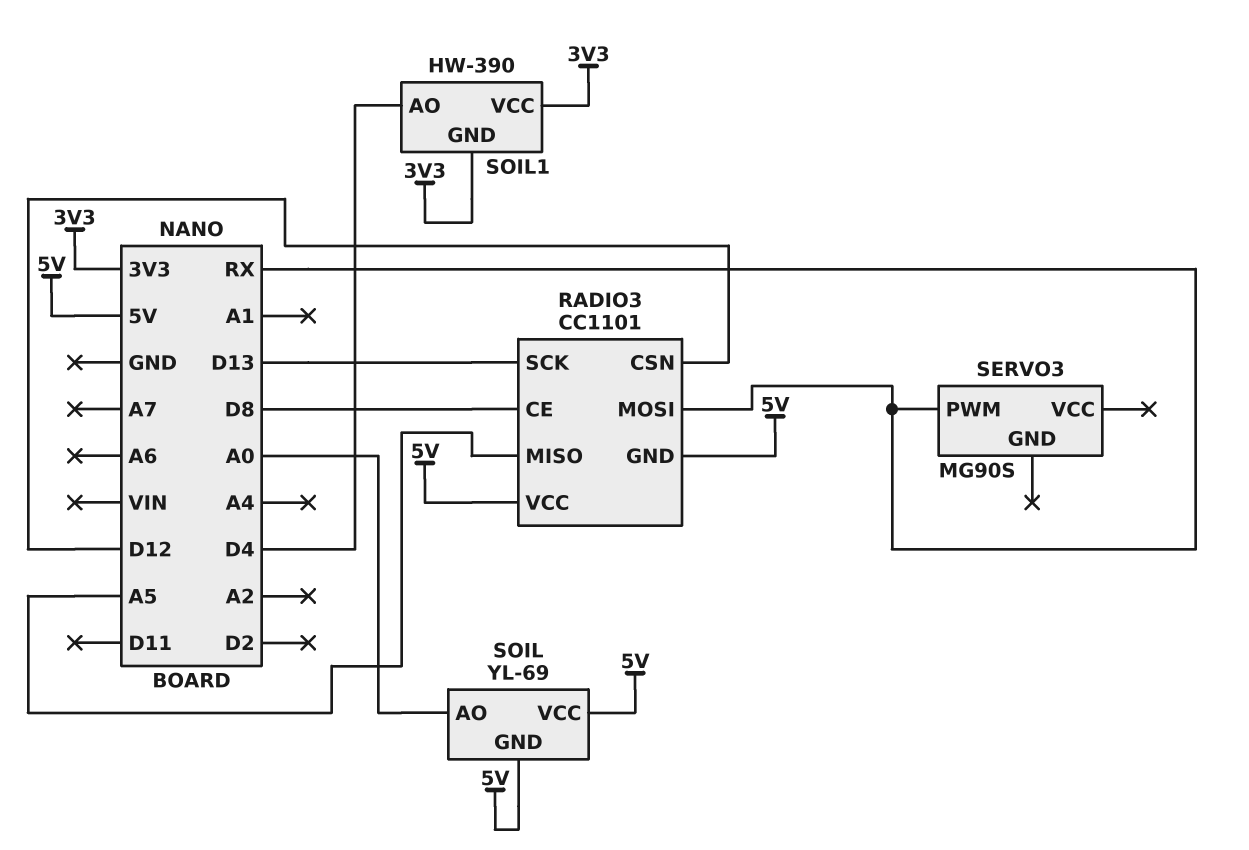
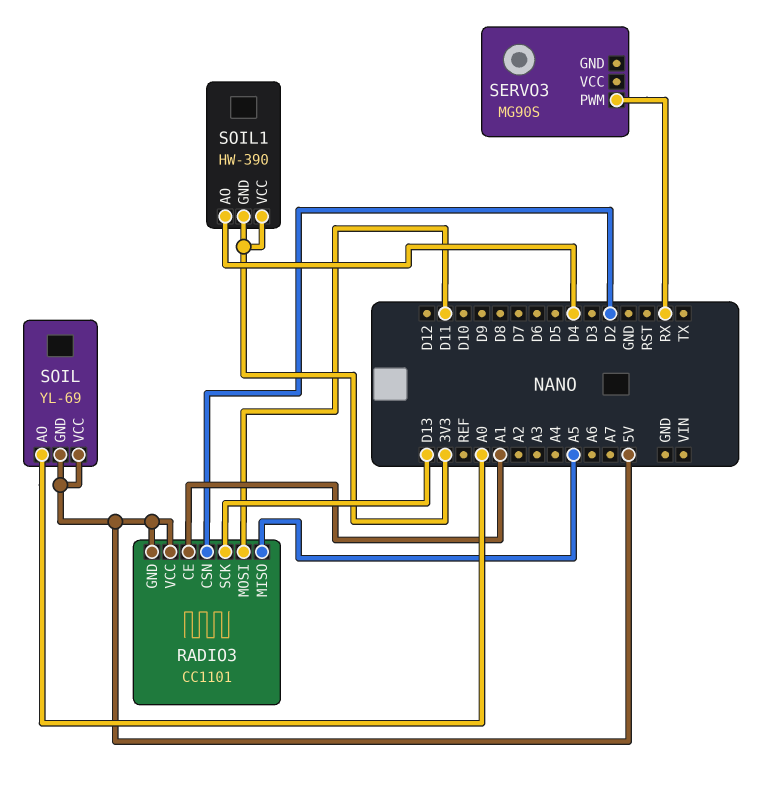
RADIO3 pin CE: D8 -> A1
RADIO3 pin CSN: D12 -> D2
RADIO3 pin MOSI: RX -> D11

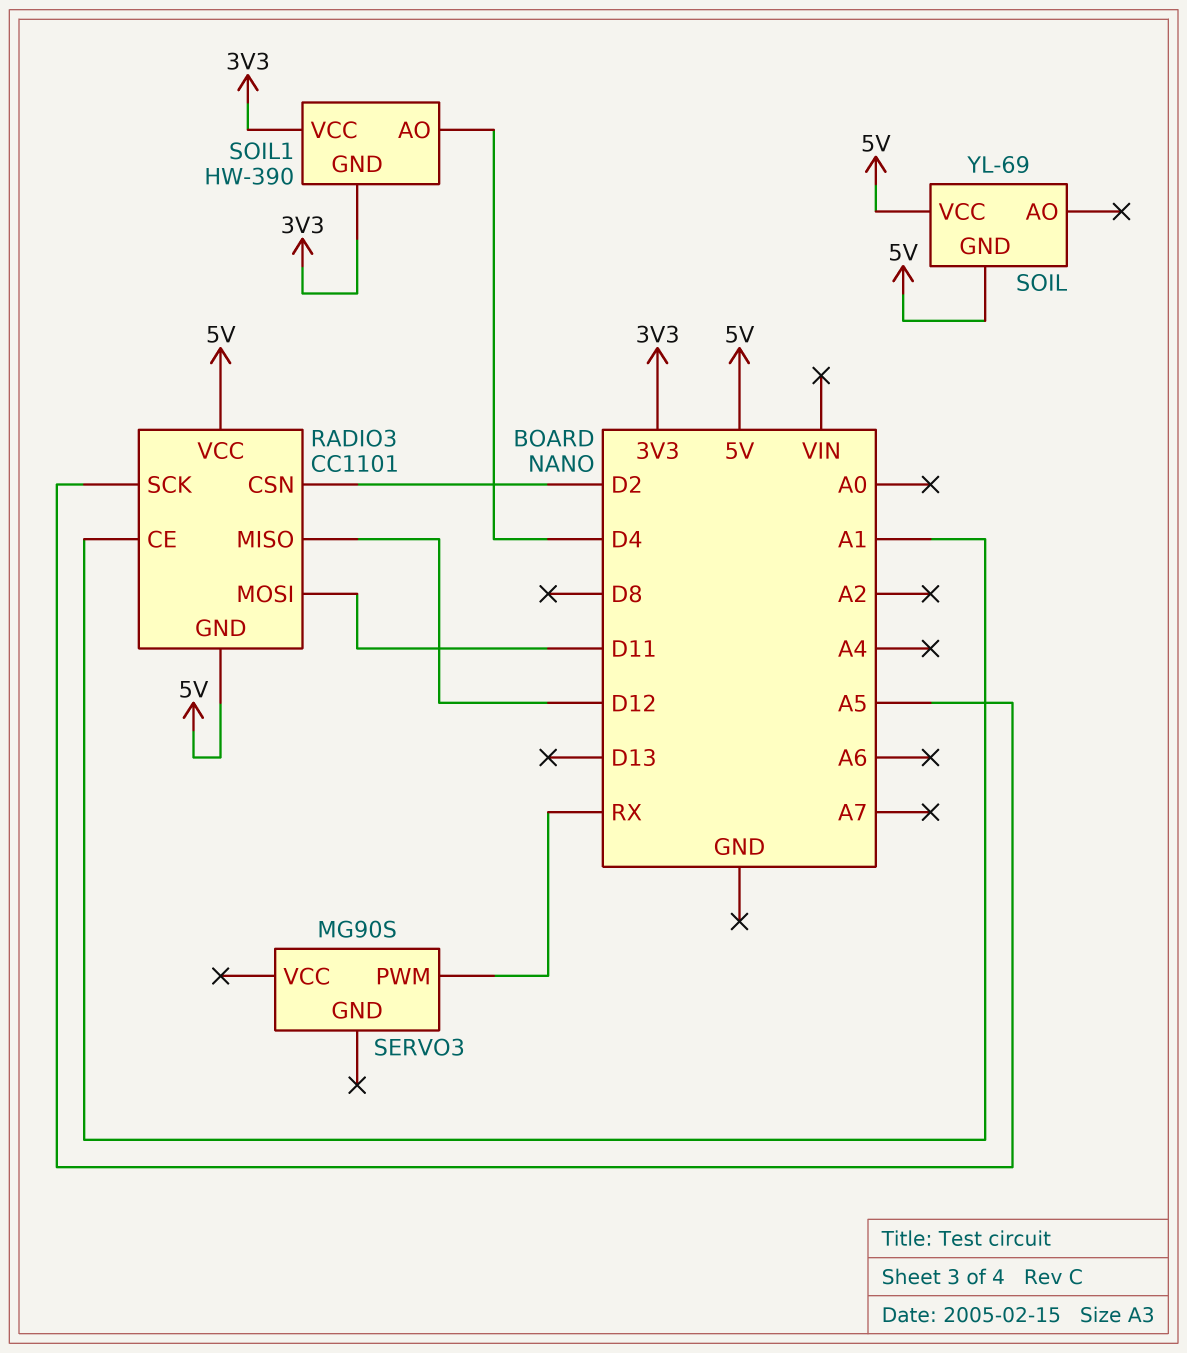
RADIO3 pin MISO: A5 -> D12
RADIO3 pin SCK: D13 -> A5
SOIL pin AO: A0 -> none

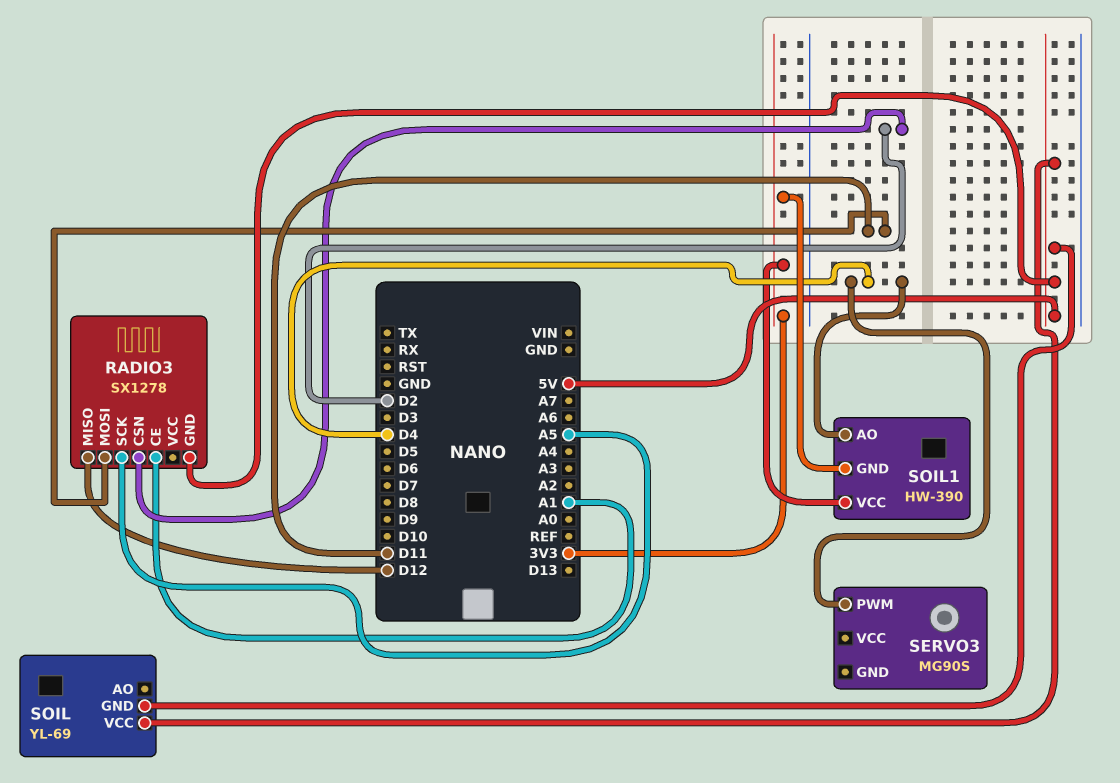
RADIO3: CC1101 -> SX1278
RADIO3 pin VCC: 5V -> none
SERVO3 pin PWM: RX -> D4

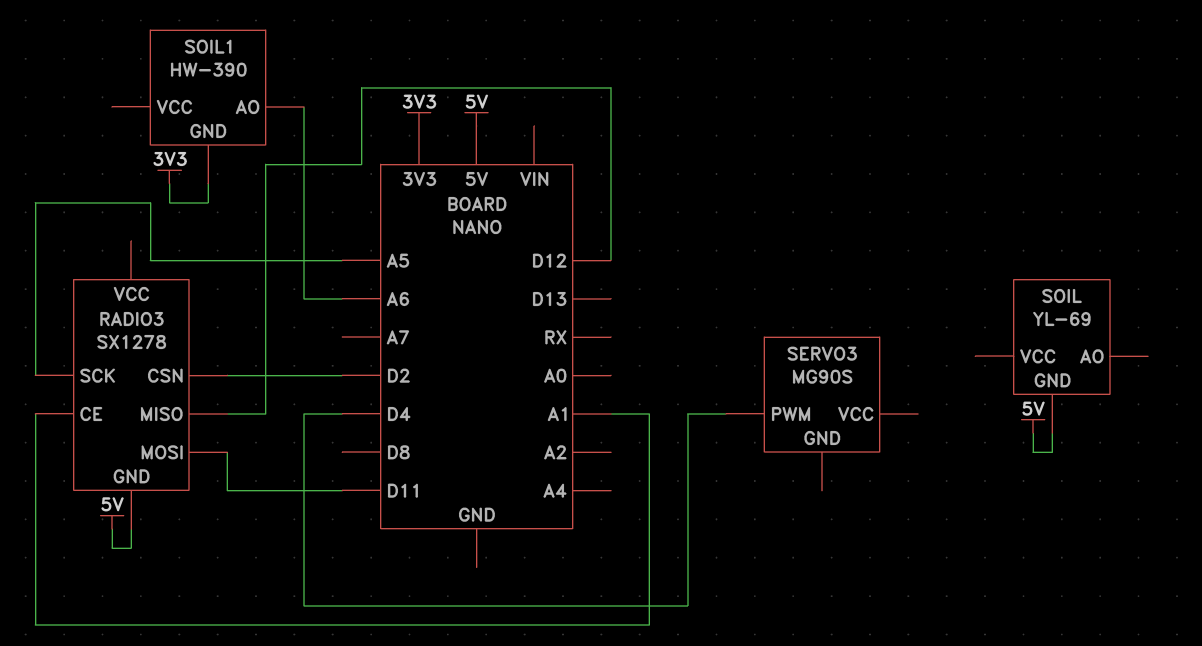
SOIL pin VCC: 5V -> none
SOIL1 pin AO: D4 -> A6
SOIL1 pin VCC: 3V3 -> none

